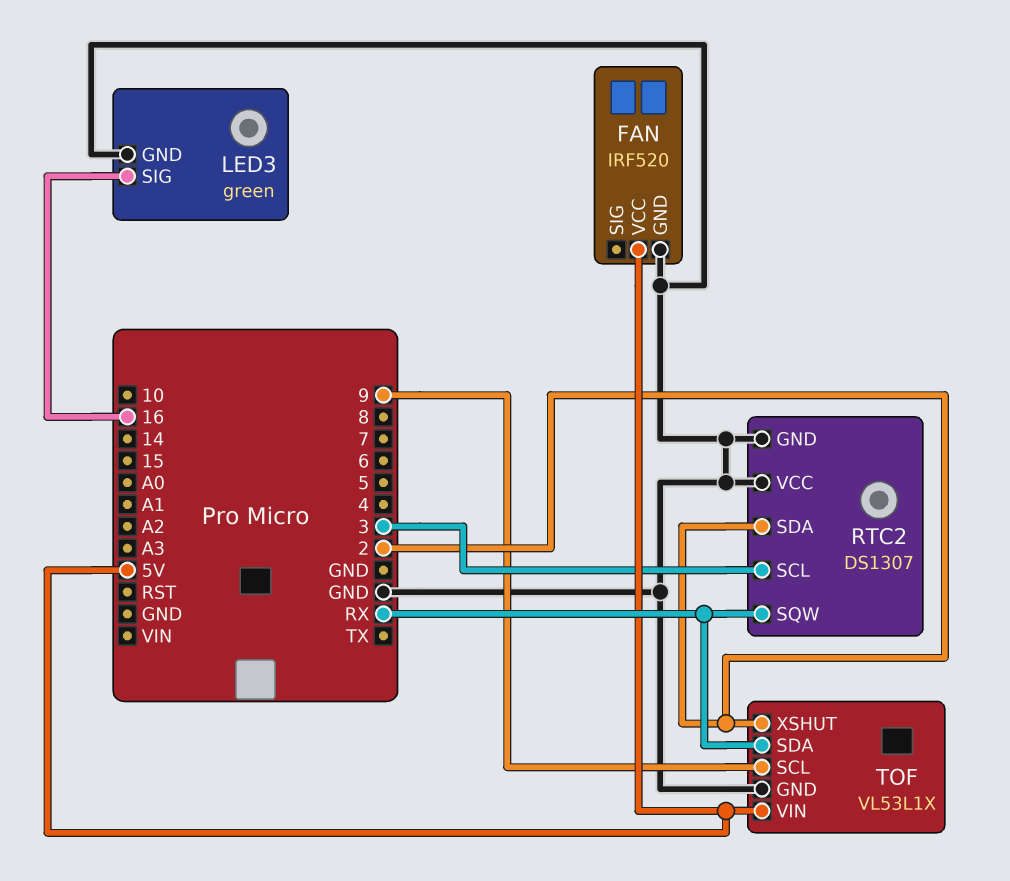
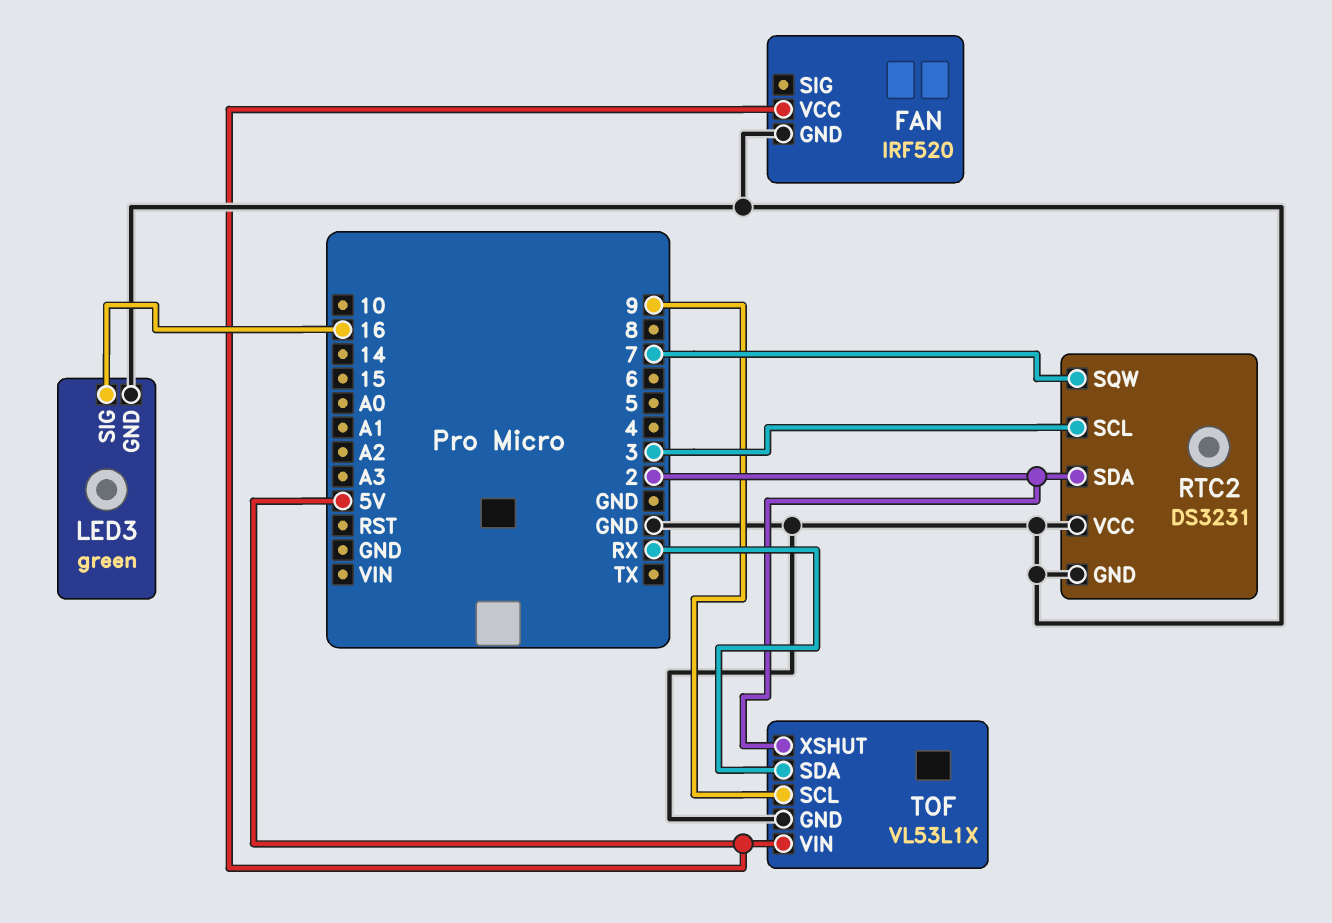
RTC2: DS1307 -> DS3231
RTC2 pin SQW: RX -> 7

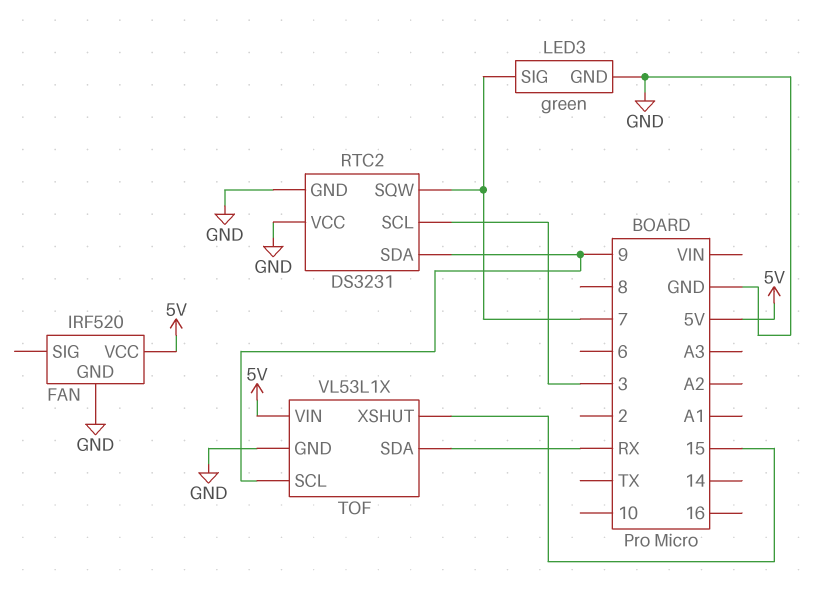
LED3 pin SIG: 16 -> 7
RTC2 pin SDA: 2 -> 9
TOF pin XSHUT: 2 -> 15

